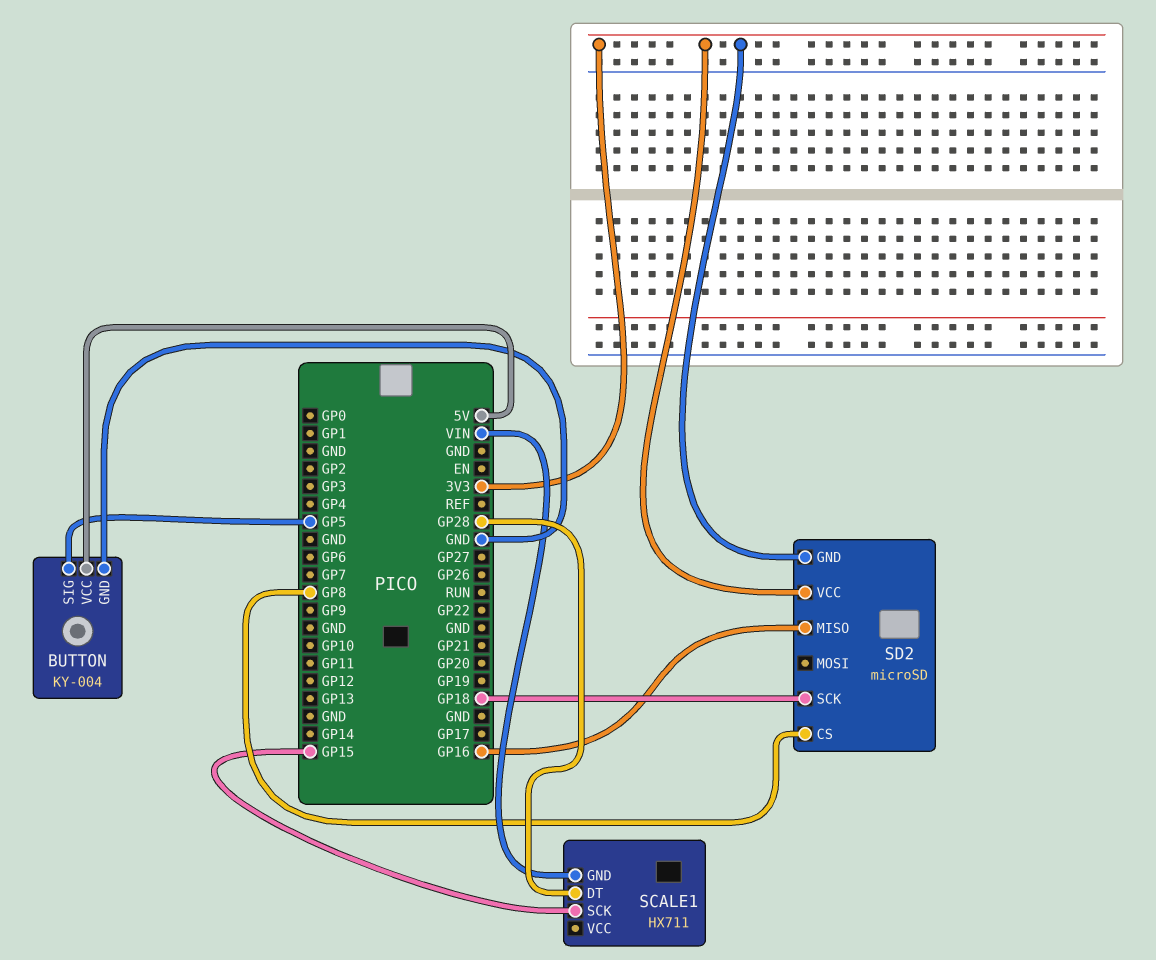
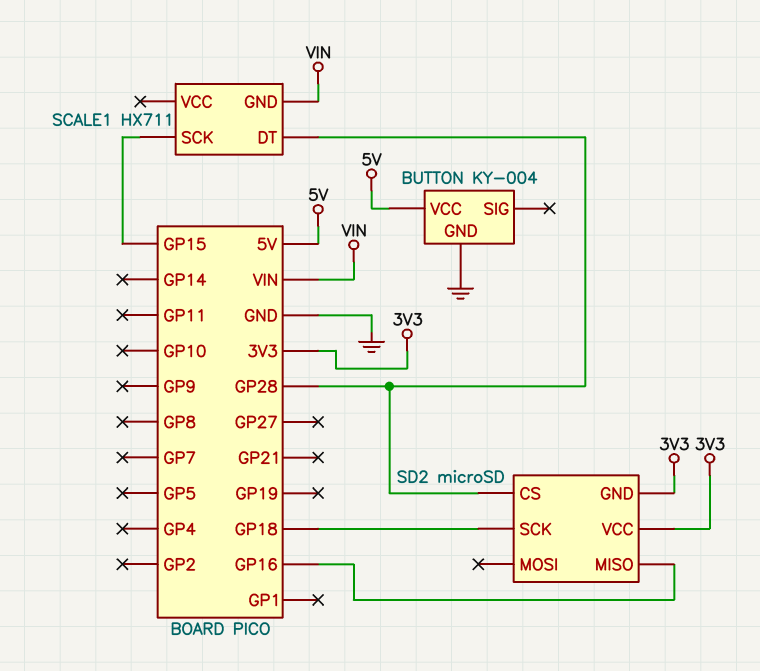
BUTTON pin SIG: GP5 -> none
SD2 pin CS: GP8 -> GP28

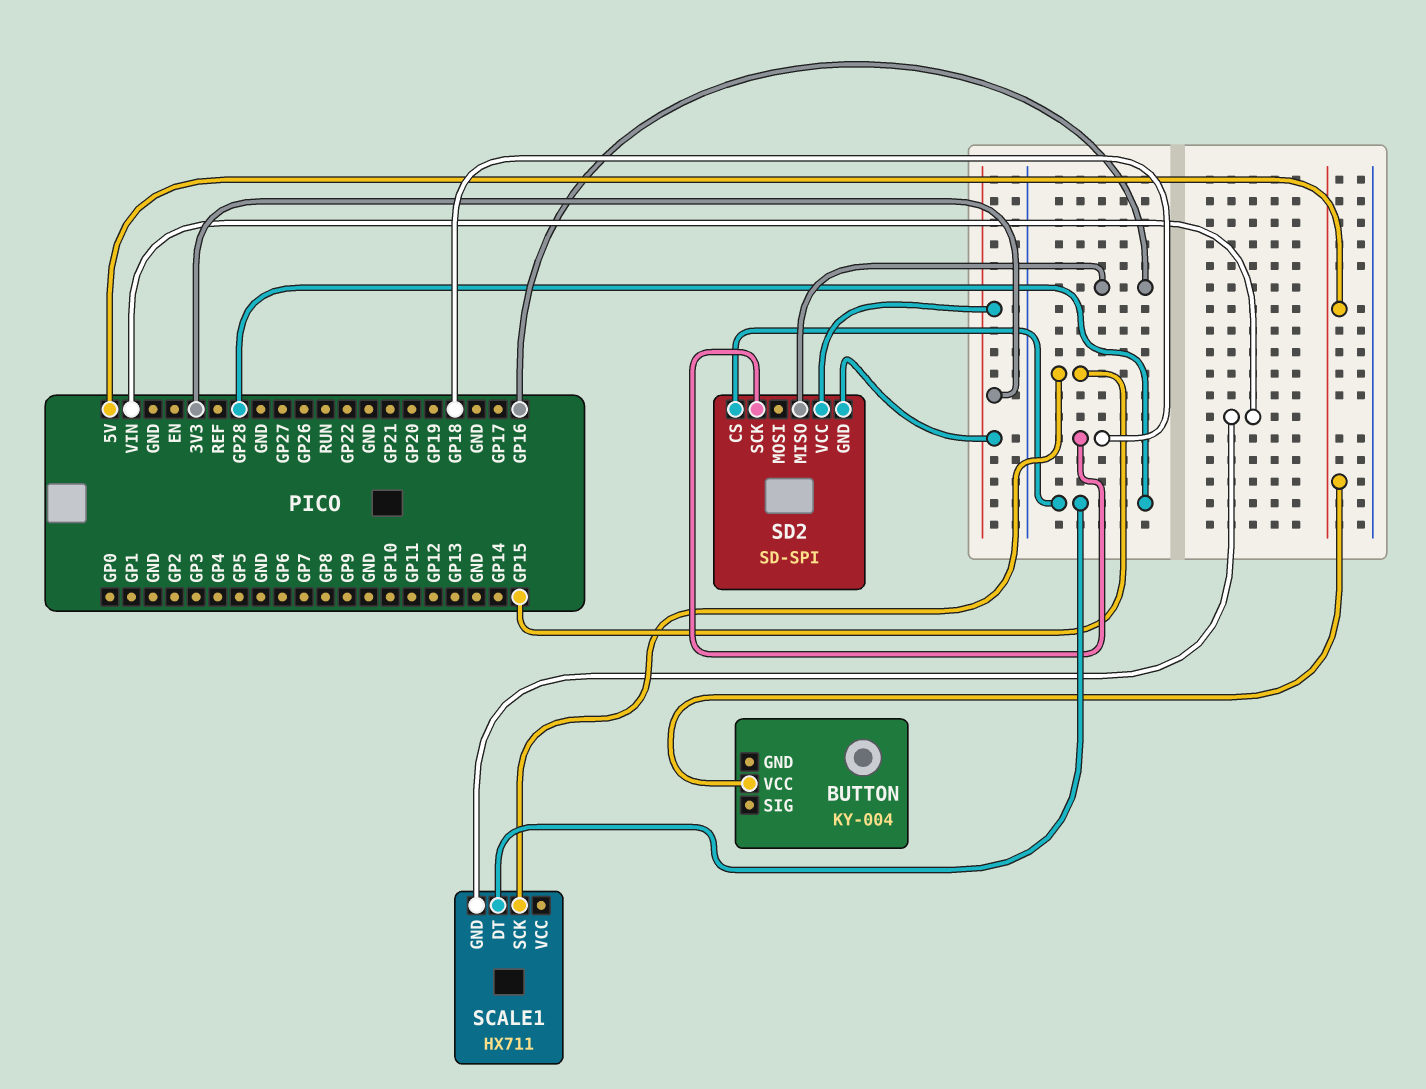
BUTTON pin GND: GND -> none
SD2: microSD -> SD-SPI

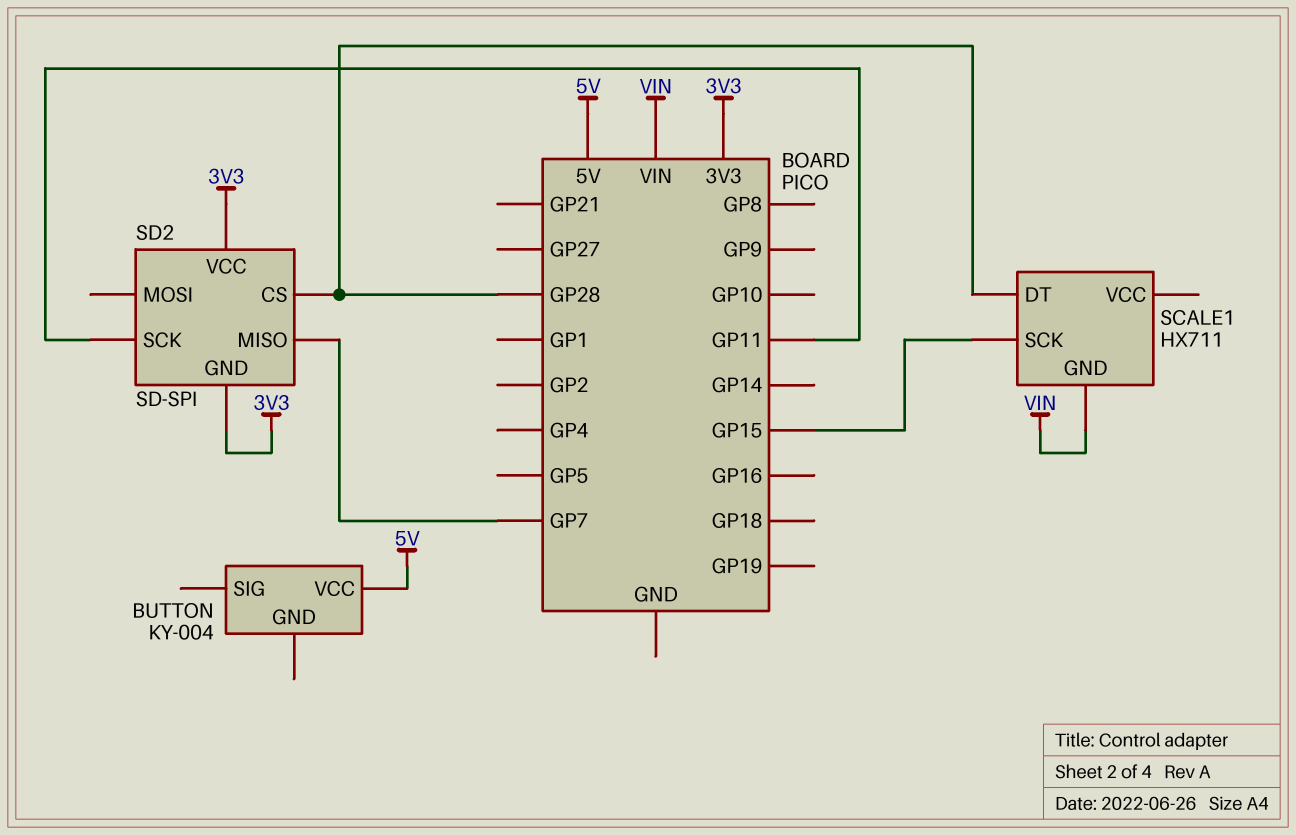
SD2 pin MISO: GP16 -> GP7
SD2 pin SCK: GP18 -> GP11

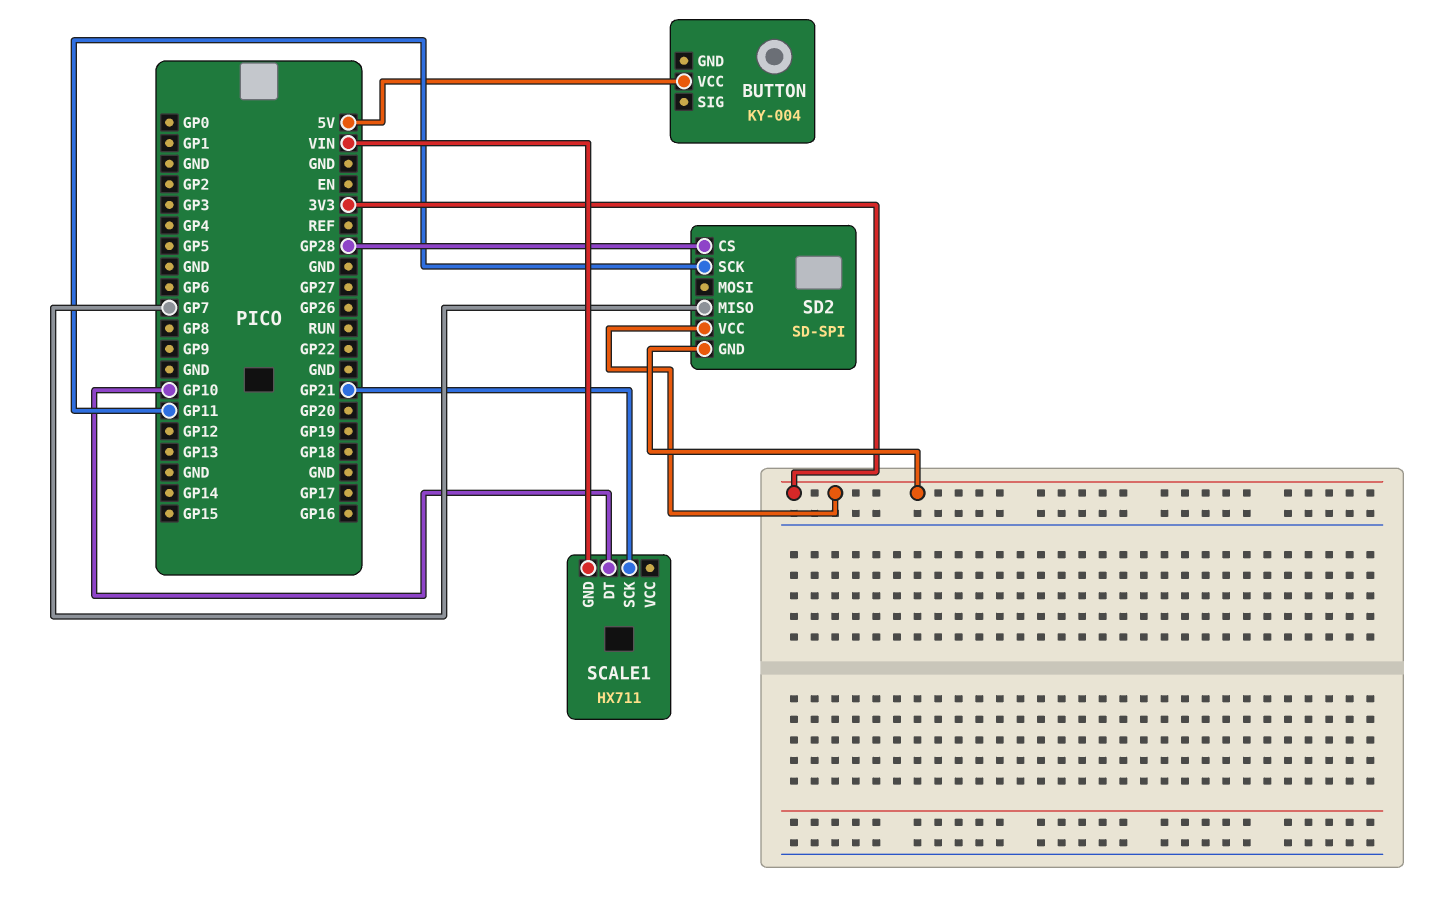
SCALE1 pin DT: GP28 -> GP10
SCALE1 pin SCK: GP15 -> GP21

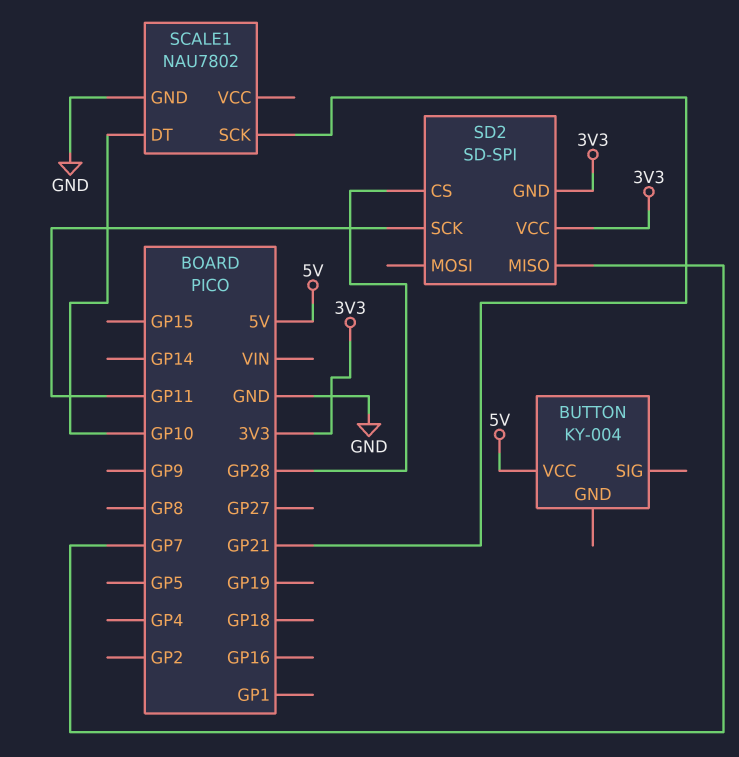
SCALE1: HX711 -> NAU7802
SCALE1 pin GND: VIN -> GND

